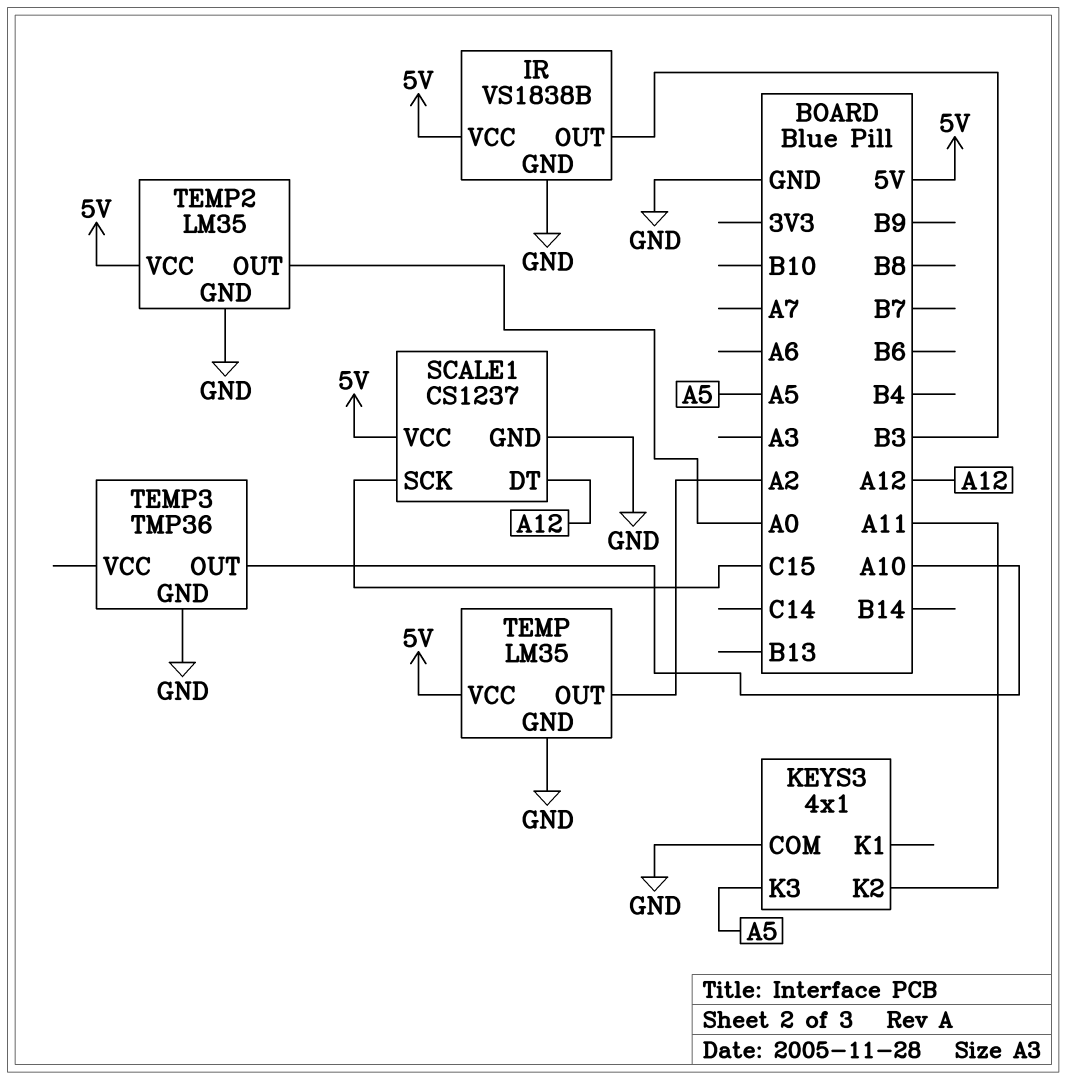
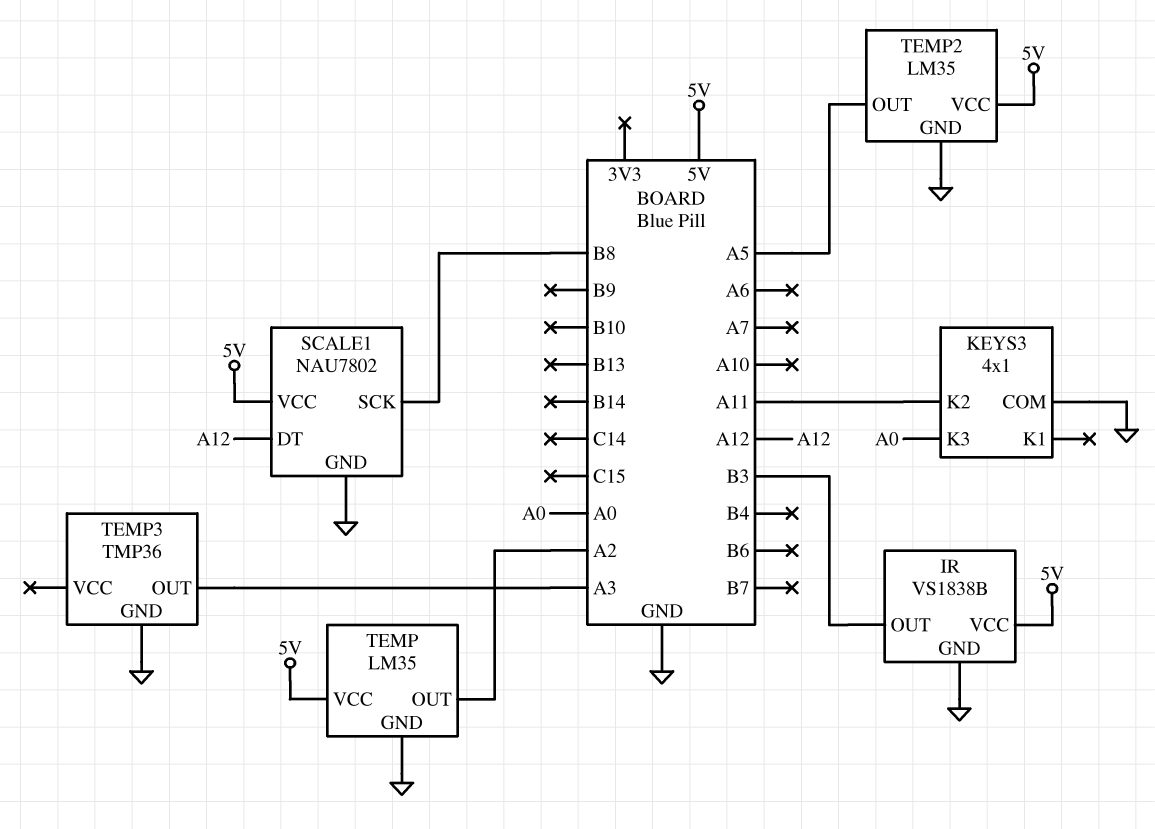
KEYS3 pin K3: A5 -> A0
SCALE1: CS1237 -> NAU7802
SCALE1 pin SCK: C15 -> B8
TEMP2 pin OUT: A0 -> A5
TEMP3 pin OUT: A10 -> A3

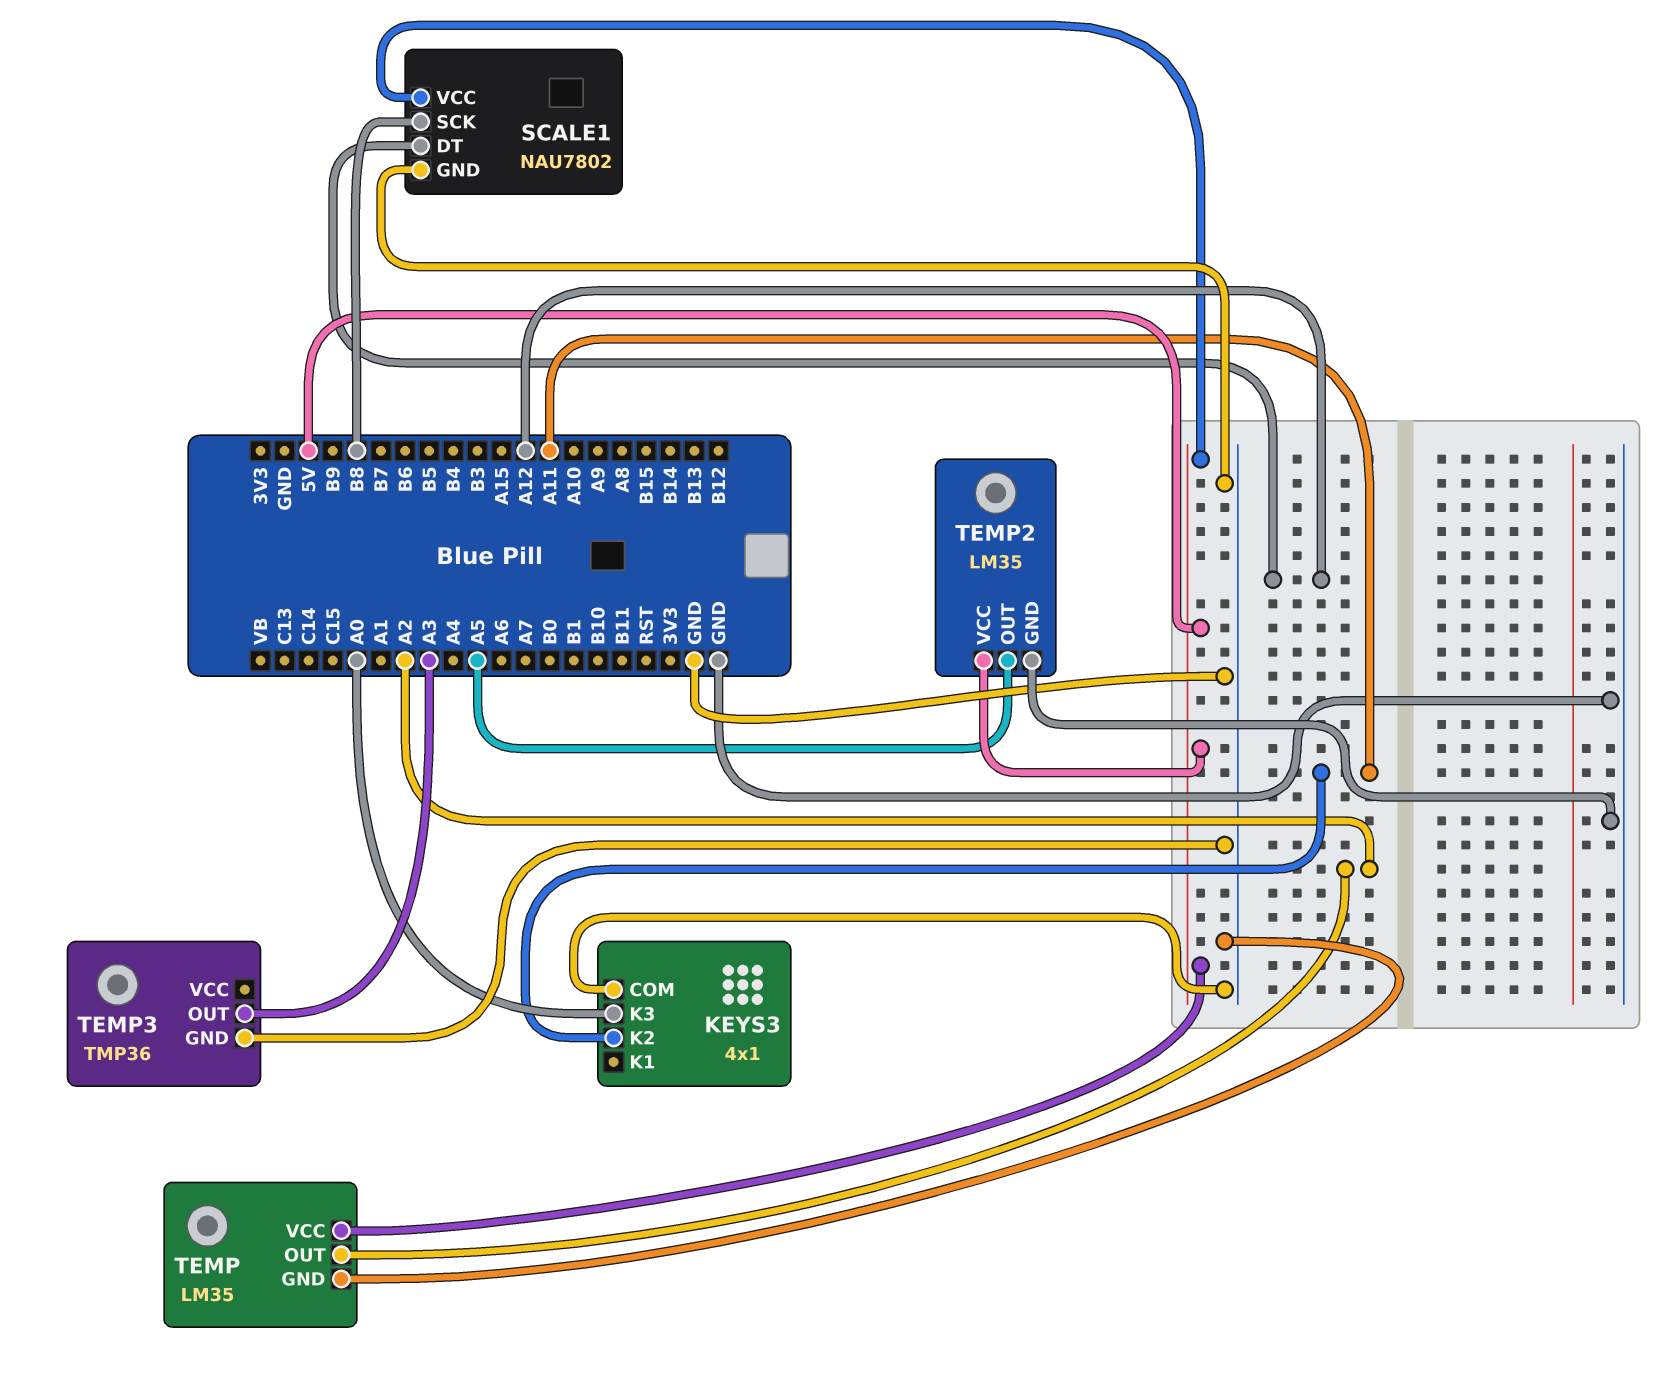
IR: VS1838B -> none
IR pin GND: GND -> none
IR pin OUT: B3 -> none
IR pin VCC: 5V -> none

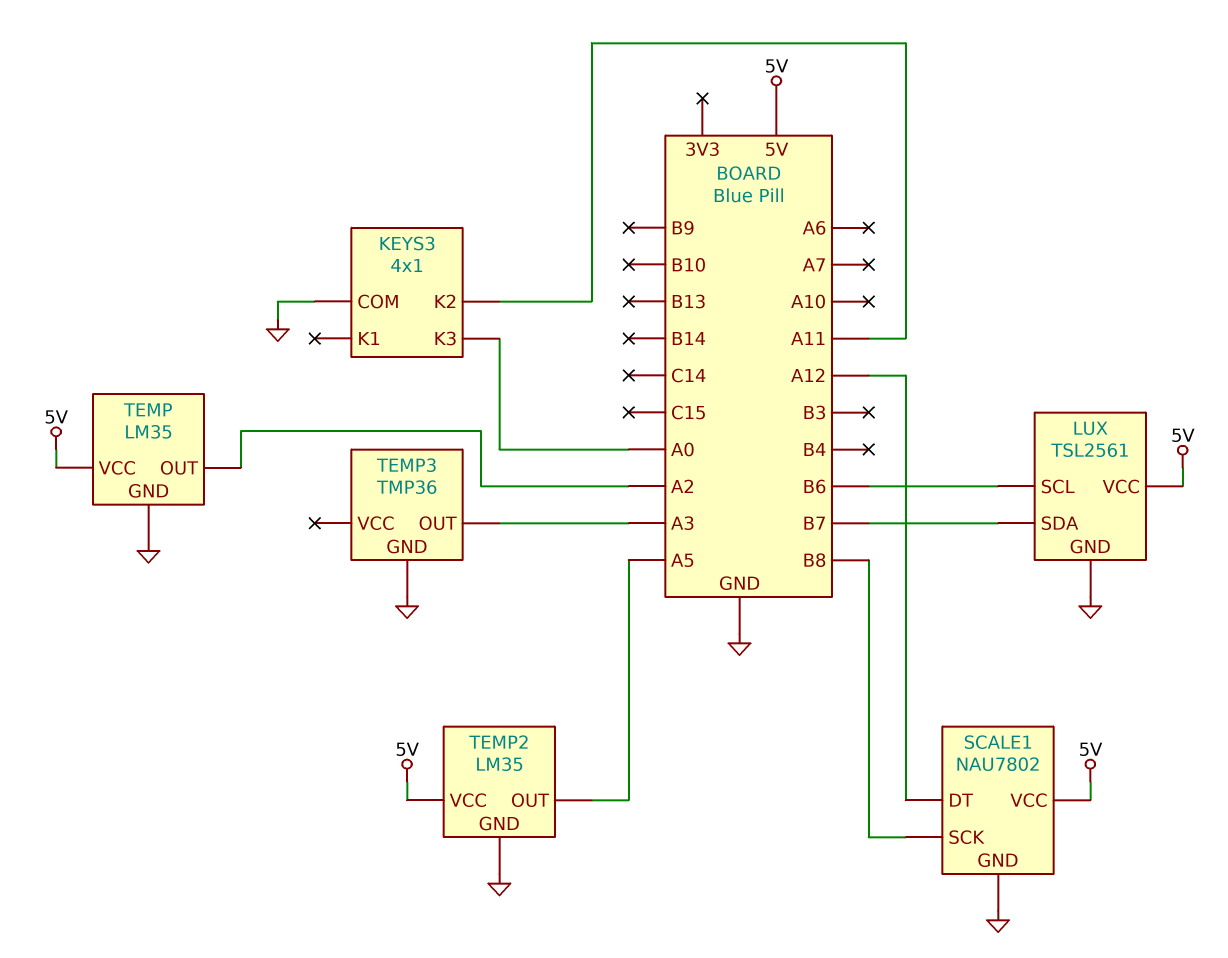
LUX: none -> TSL2561
LUX pin GND: none -> GND
LUX pin SCL: none -> B6
LUX pin SDA: none -> B7
LUX pin VCC: none -> 5V

